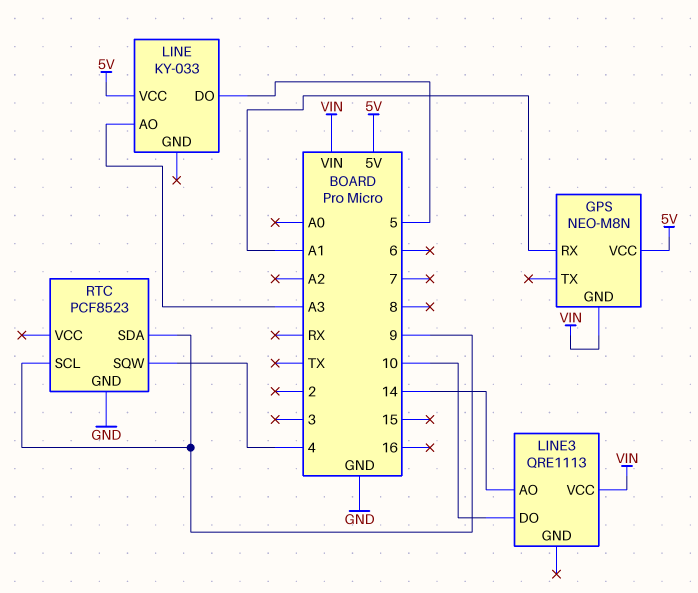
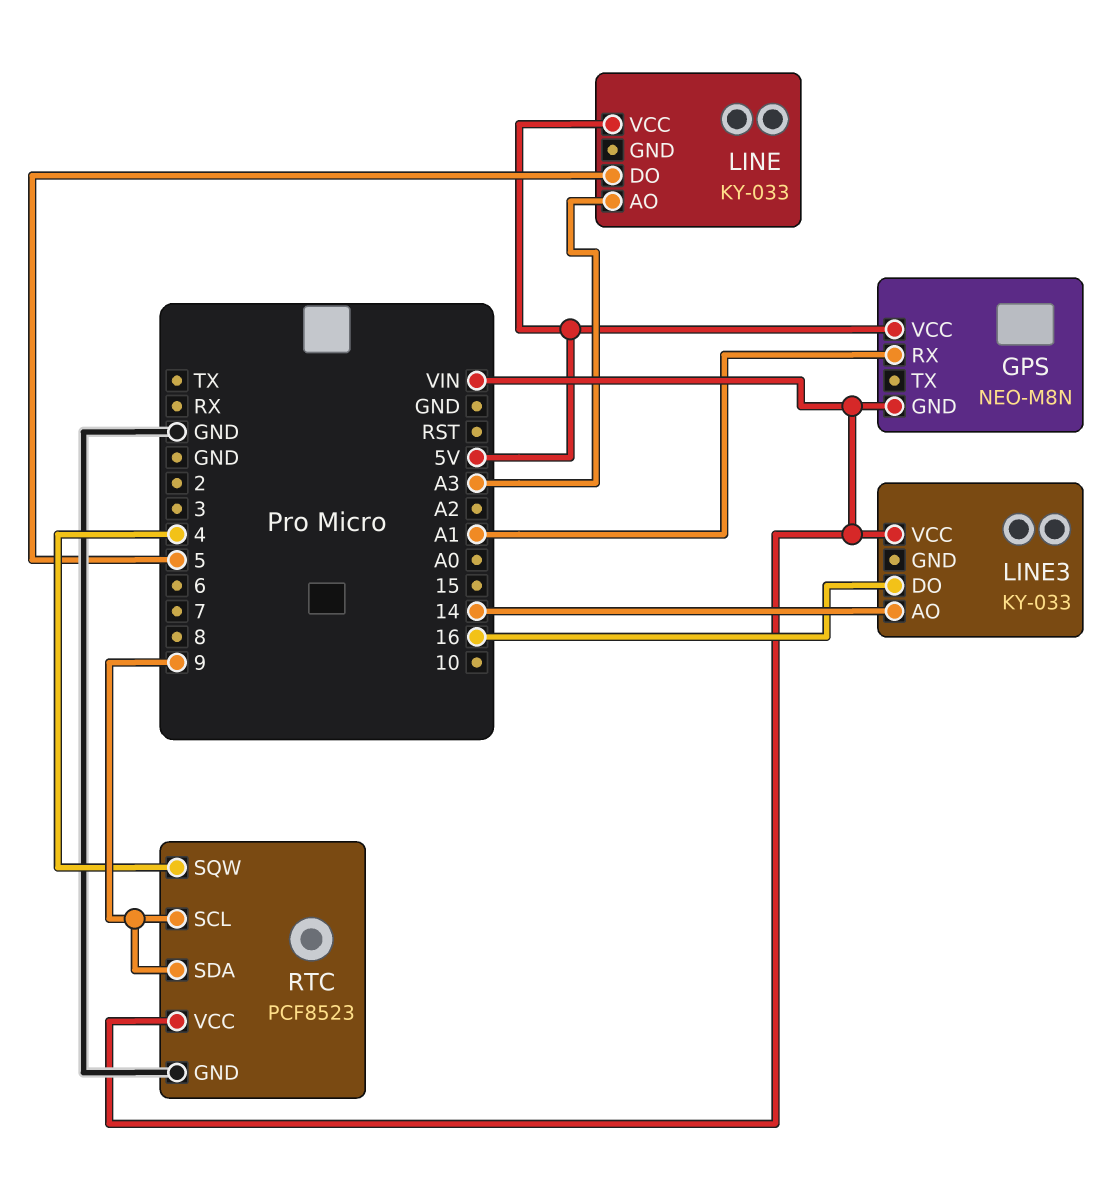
LINE3: QRE1113 -> KY-033
LINE3 pin DO: 10 -> 16
RTC pin VCC: none -> VIN

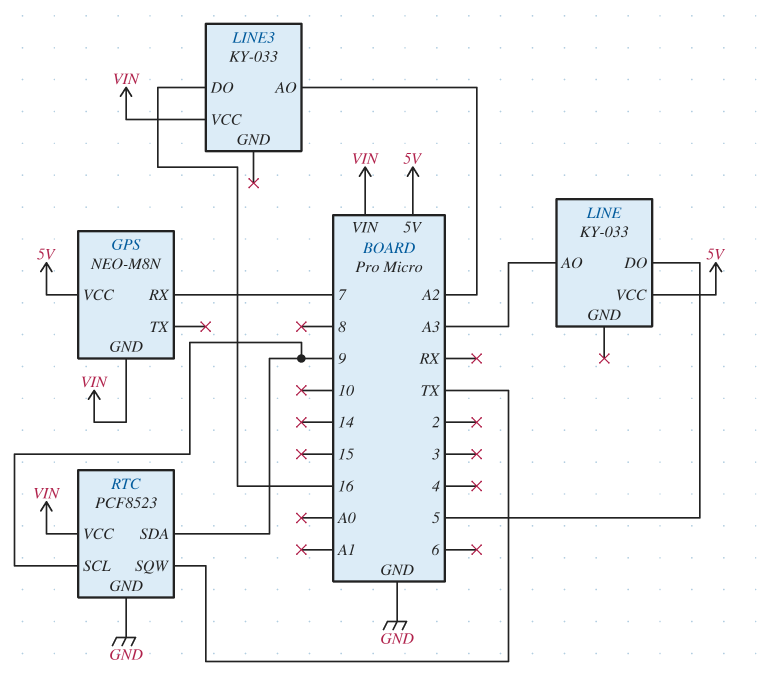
GPS pin RX: A1 -> 7
LINE3 pin AO: 14 -> A2
RTC pin SQW: 4 -> TX

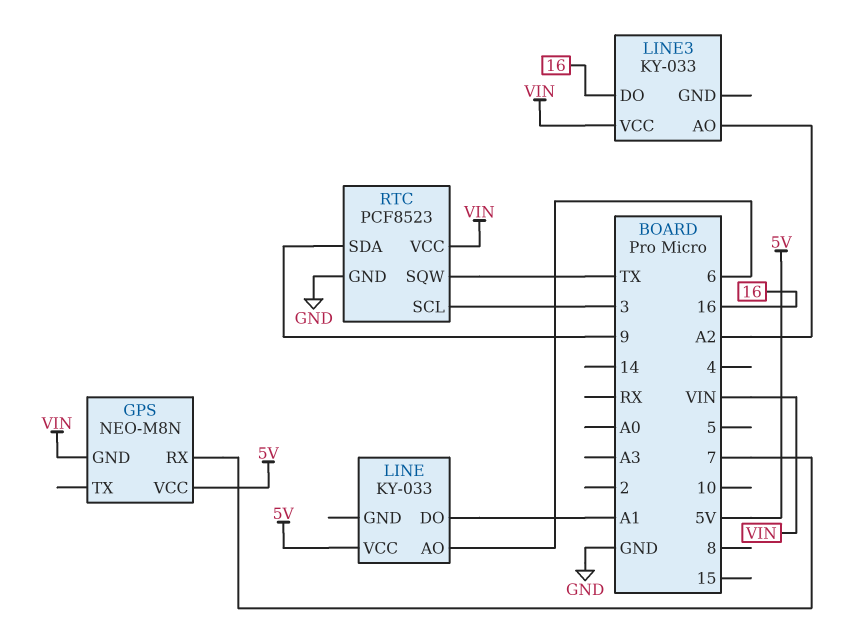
LINE pin AO: A3 -> 6
LINE pin DO: 5 -> A1
RTC pin SCL: 9 -> 3

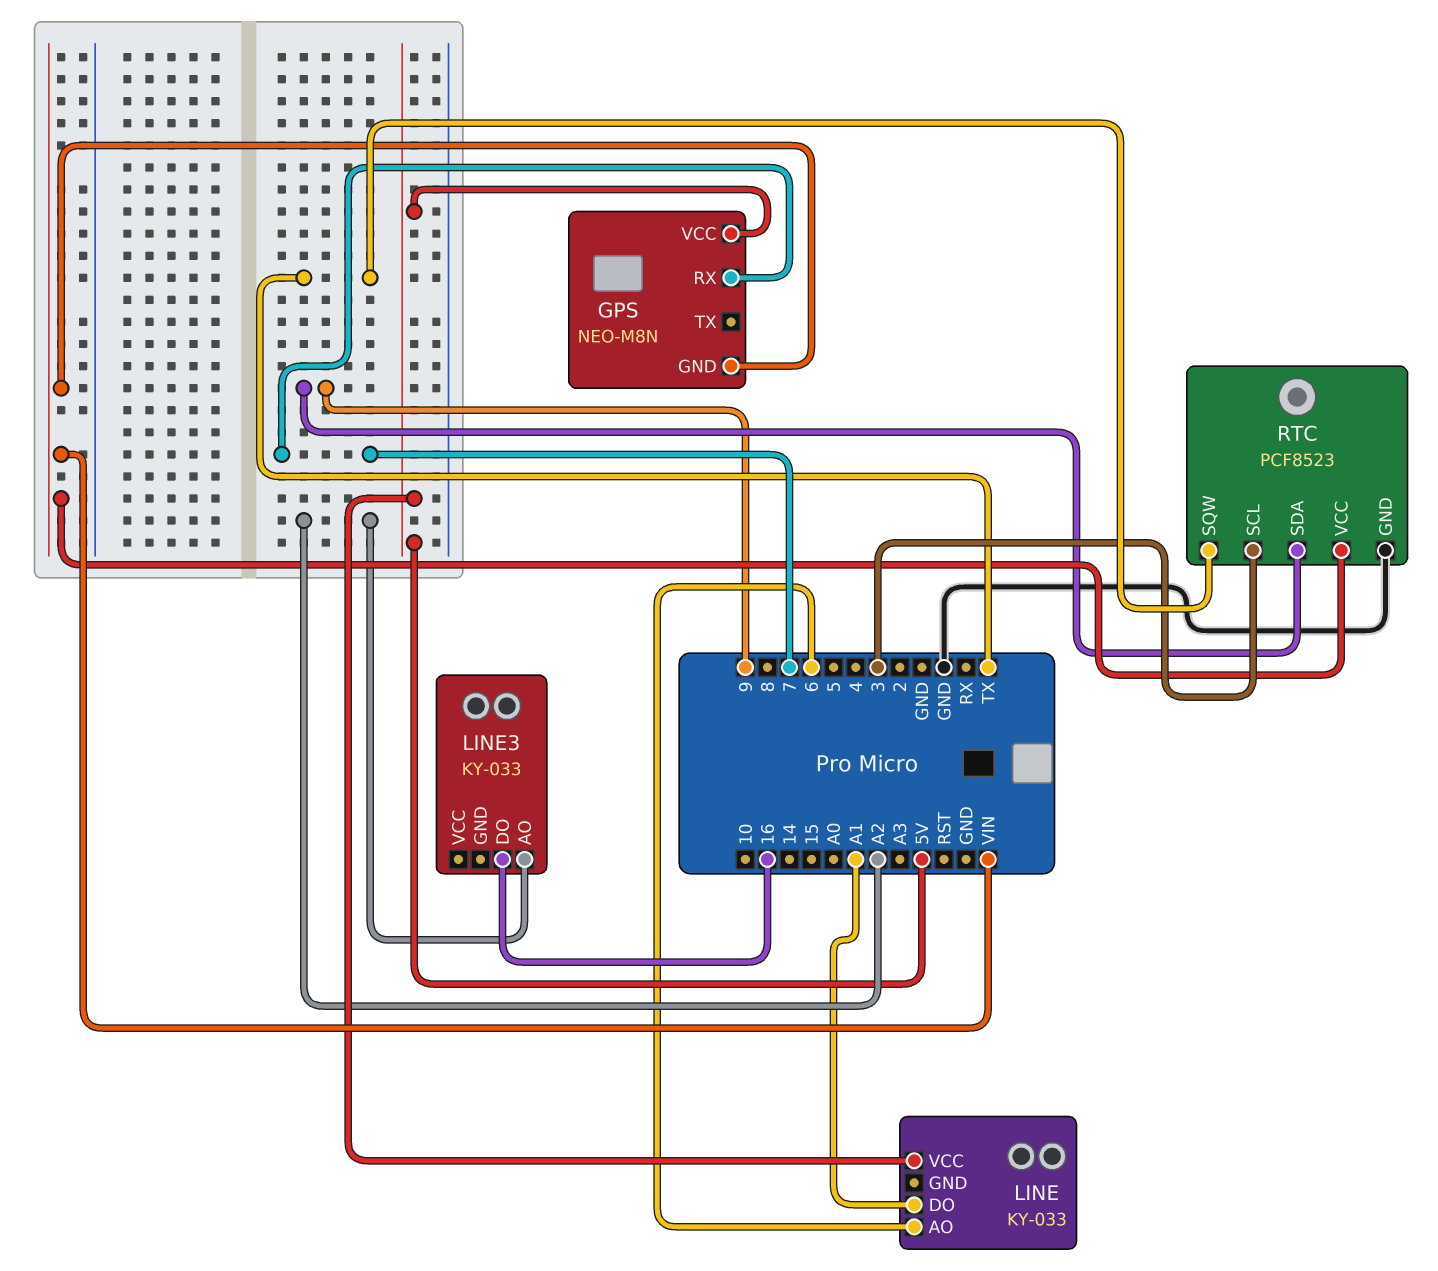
LINE3 pin VCC: VIN -> none

